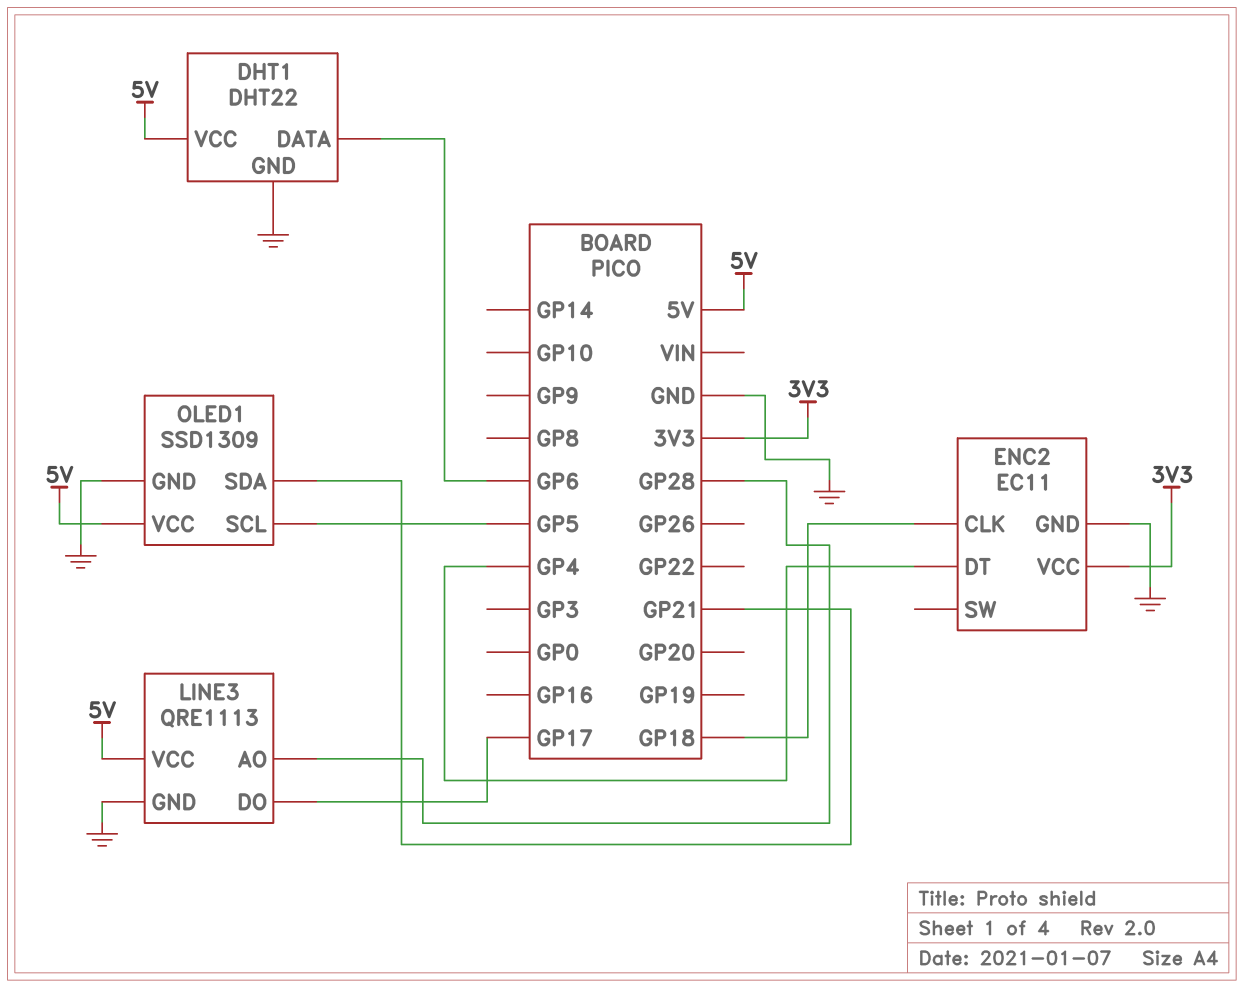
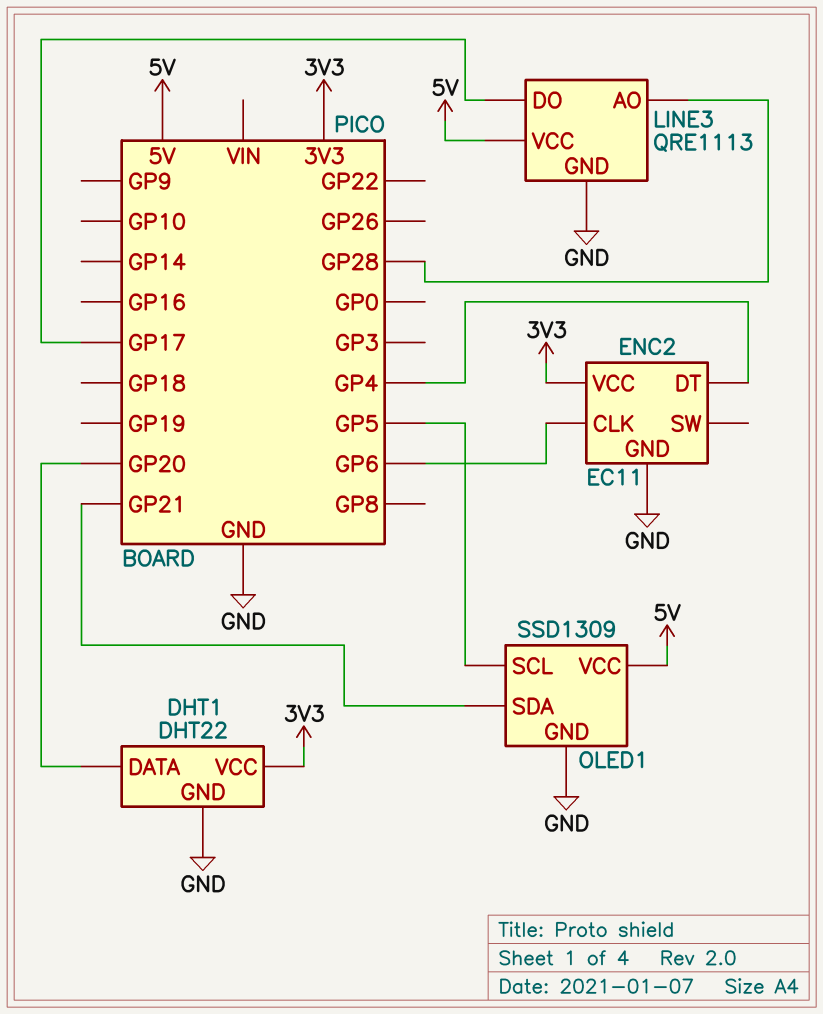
DHT1 pin DATA: GP6 -> GP20
DHT1 pin VCC: 5V -> 3V3
ENC2 pin CLK: GP18 -> GP6

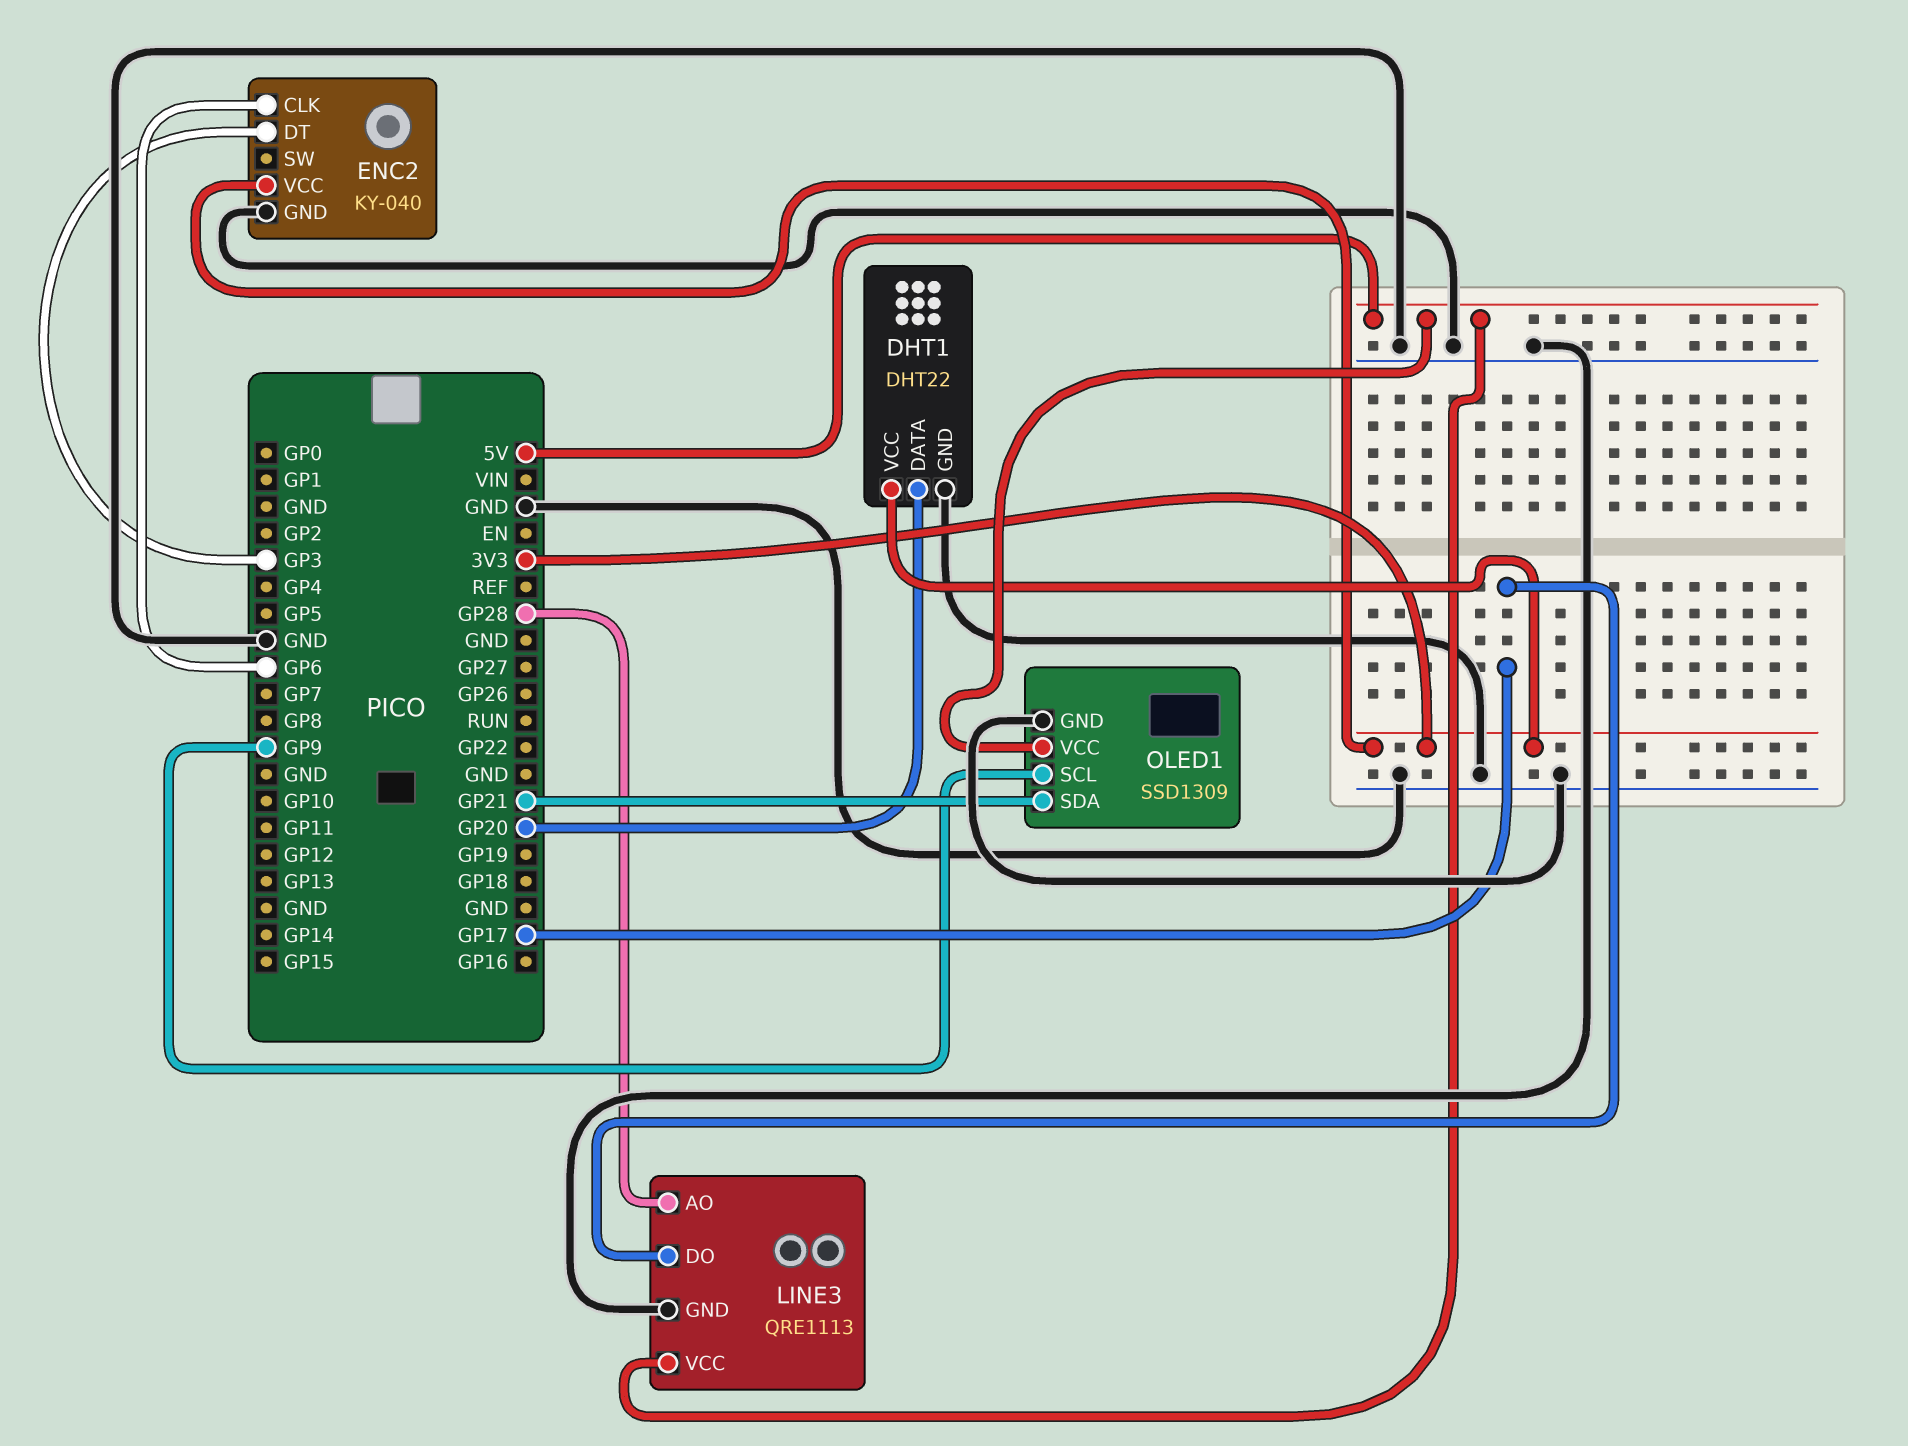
ENC2: EC11 -> KY-040
ENC2 pin DT: GP4 -> GP3
OLED1 pin SCL: GP5 -> GP9

